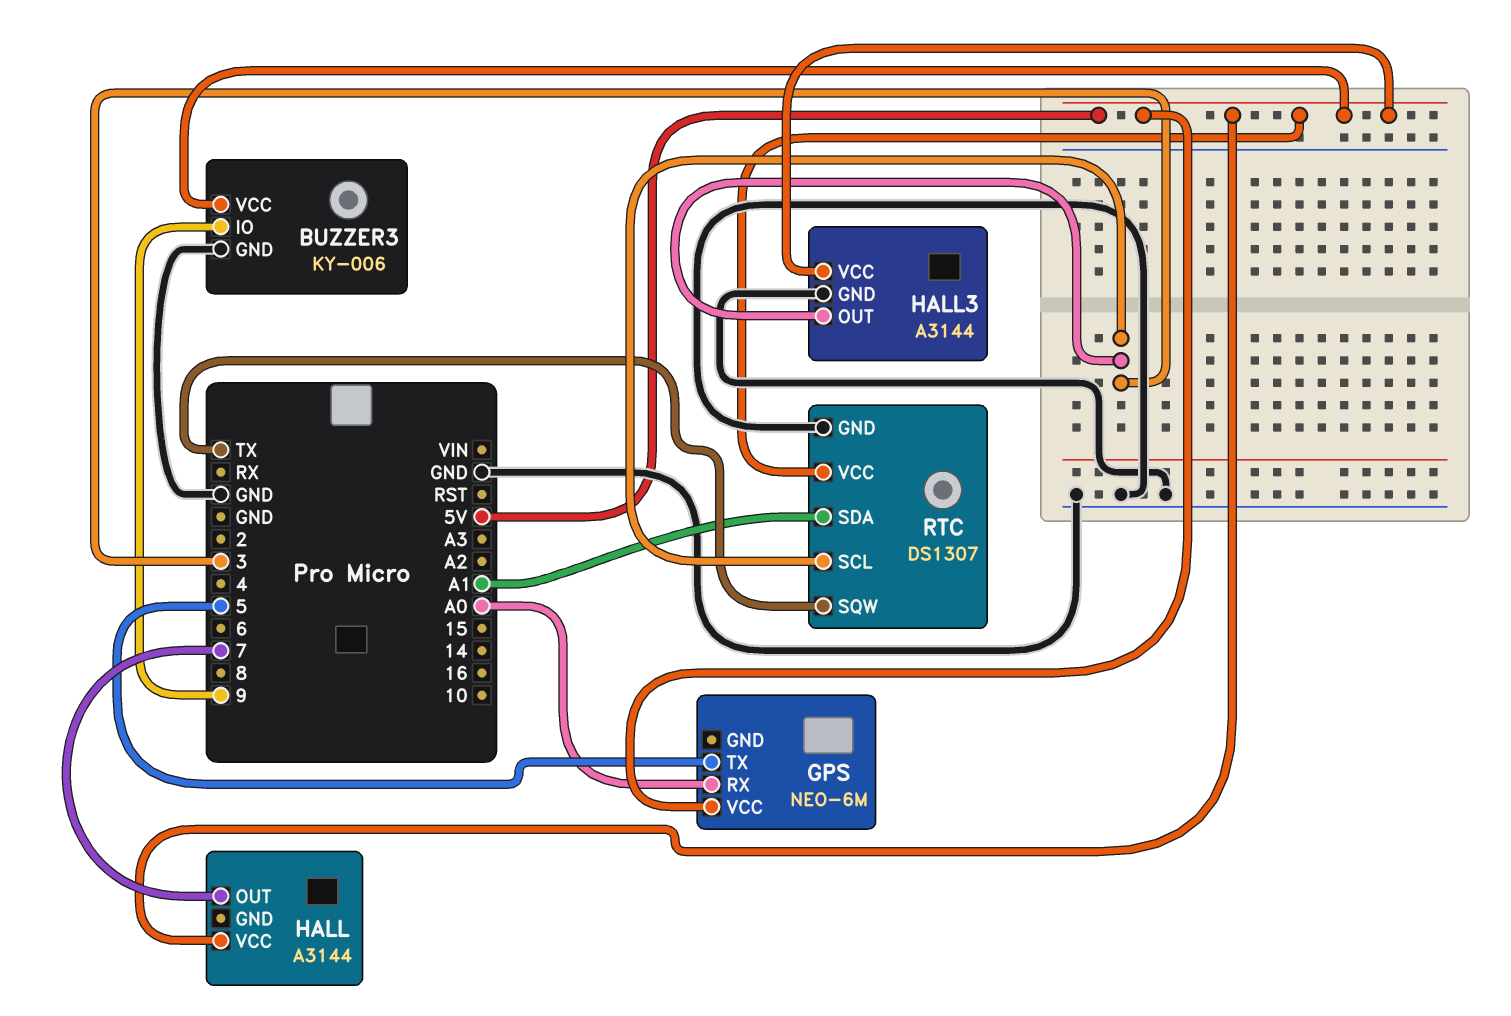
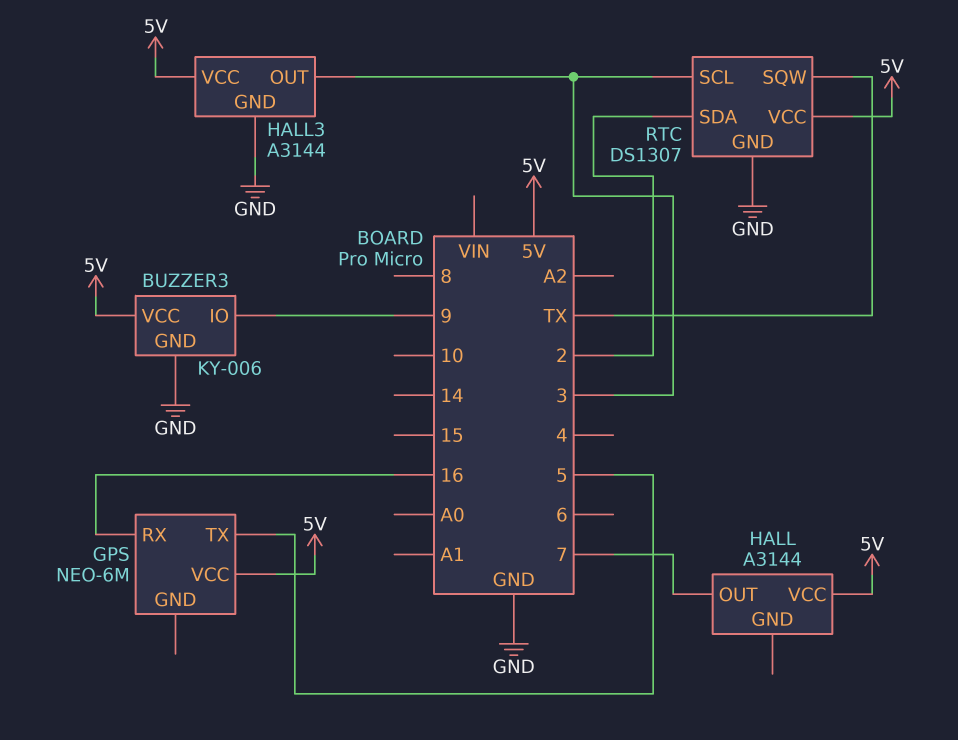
GPS pin RX: A0 -> 16
RTC pin SDA: A1 -> 2

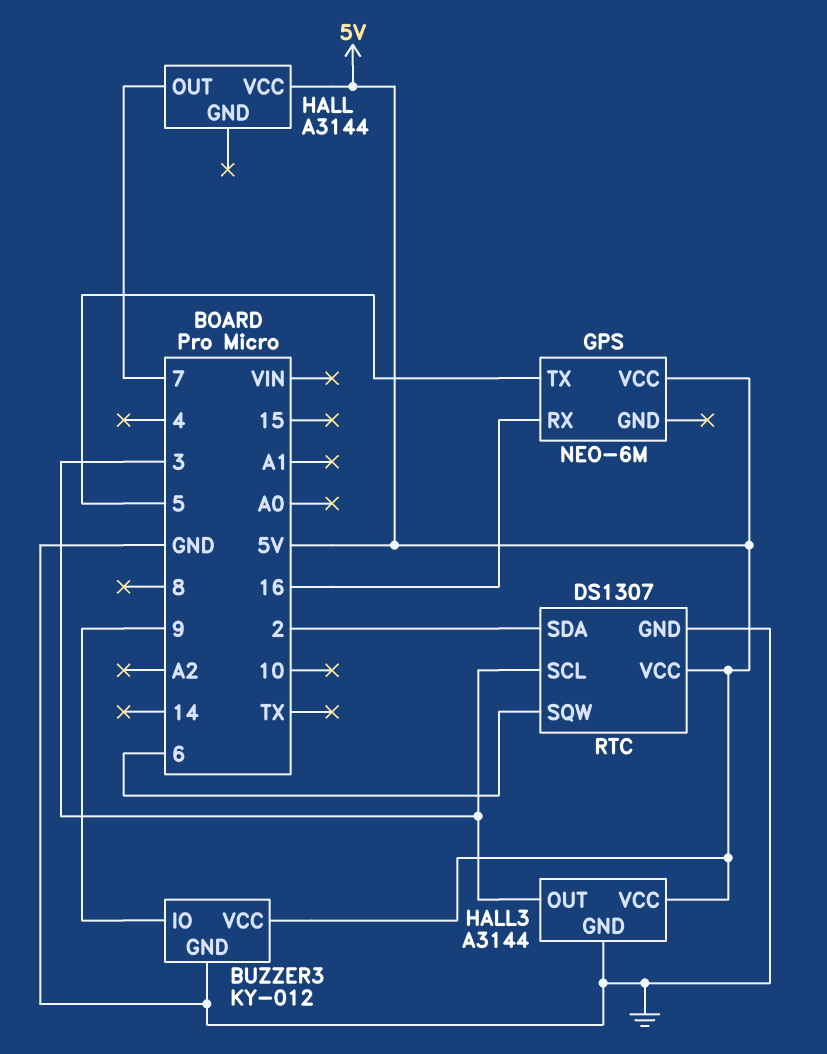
BUZZER3: KY-006 -> KY-012
RTC pin SQW: TX -> 6

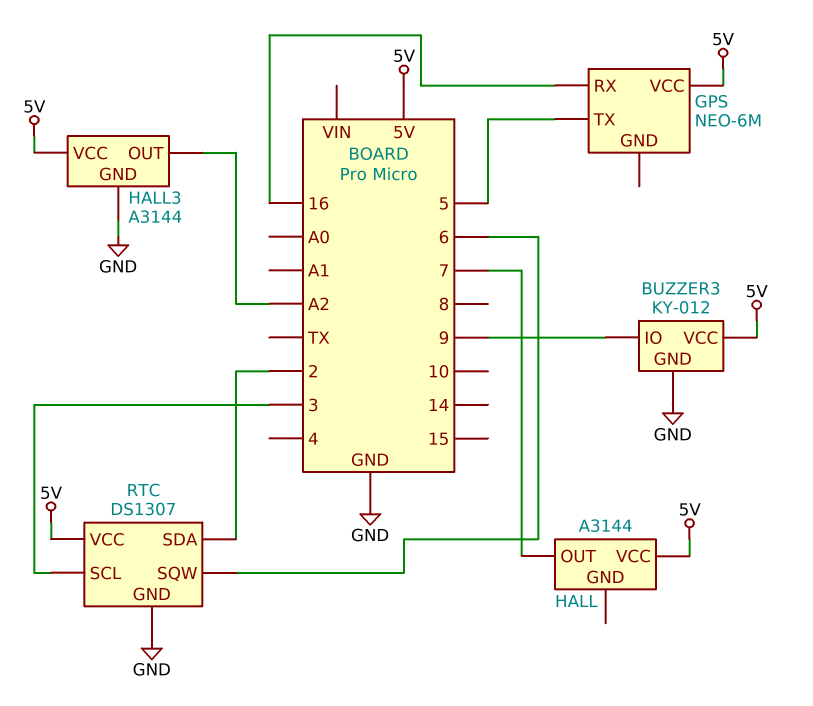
HALL3 pin OUT: 3 -> A2

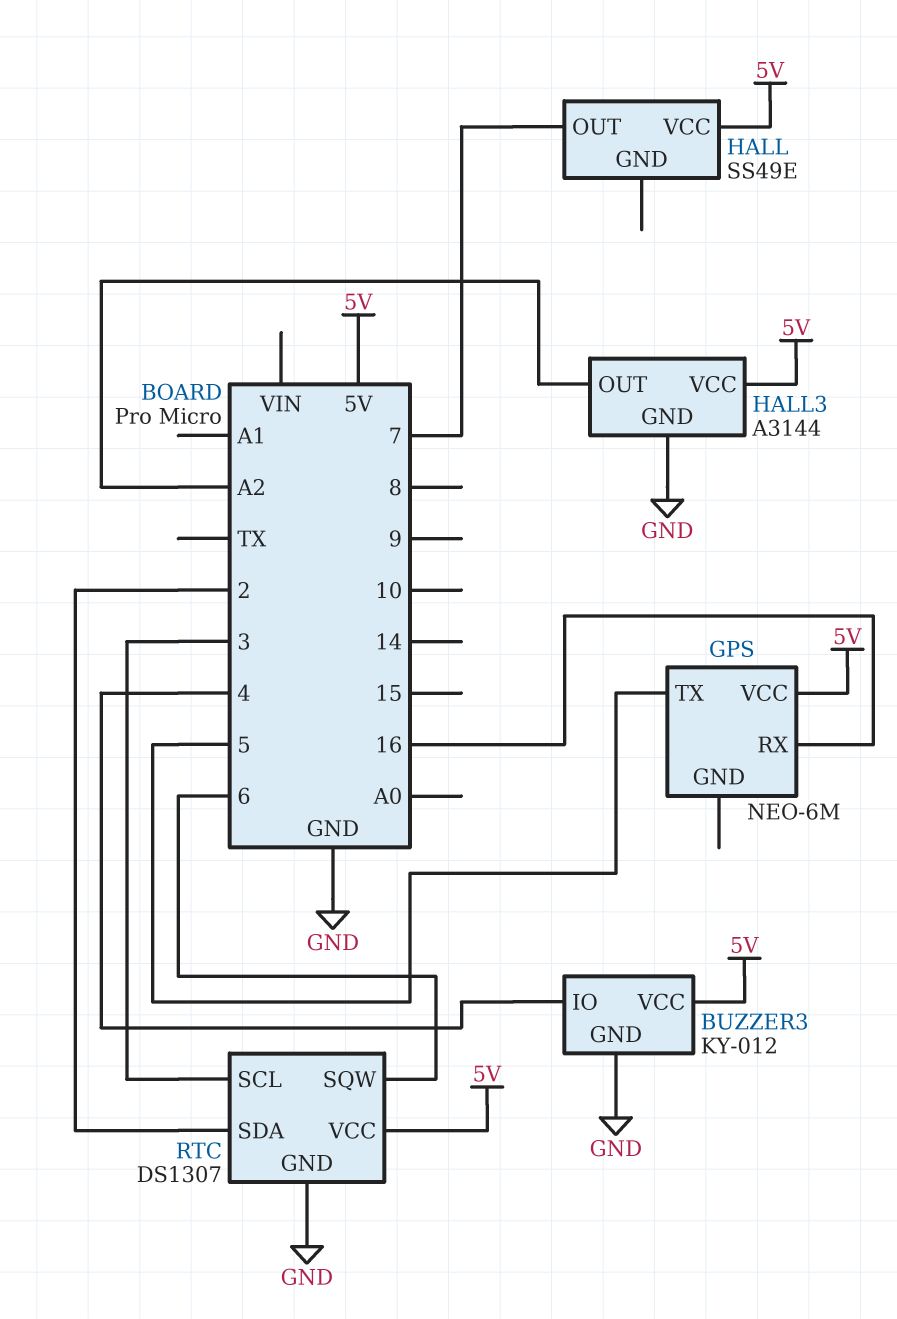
BUZZER3 pin IO: 9 -> 4
HALL: A3144 -> SS49E

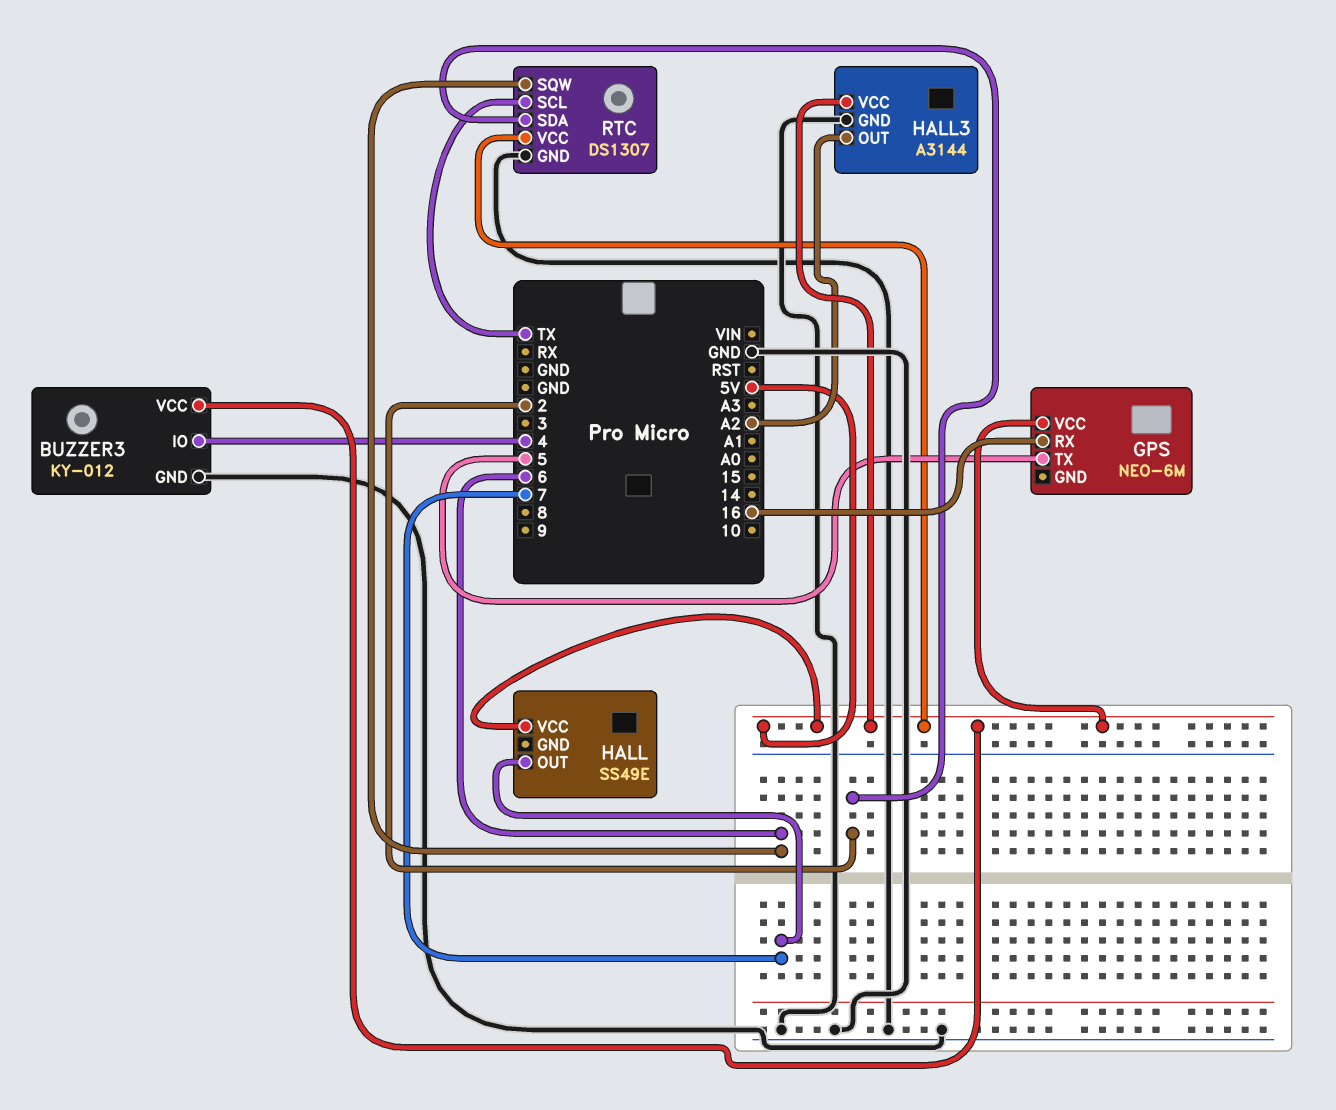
RTC pin SCL: 3 -> TX

